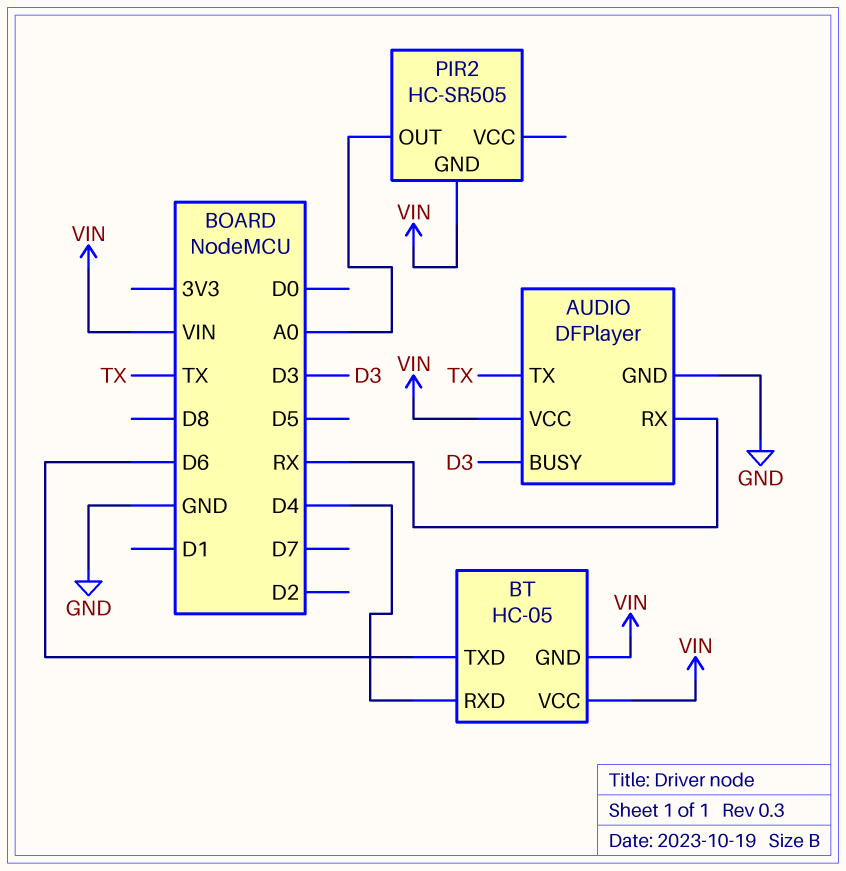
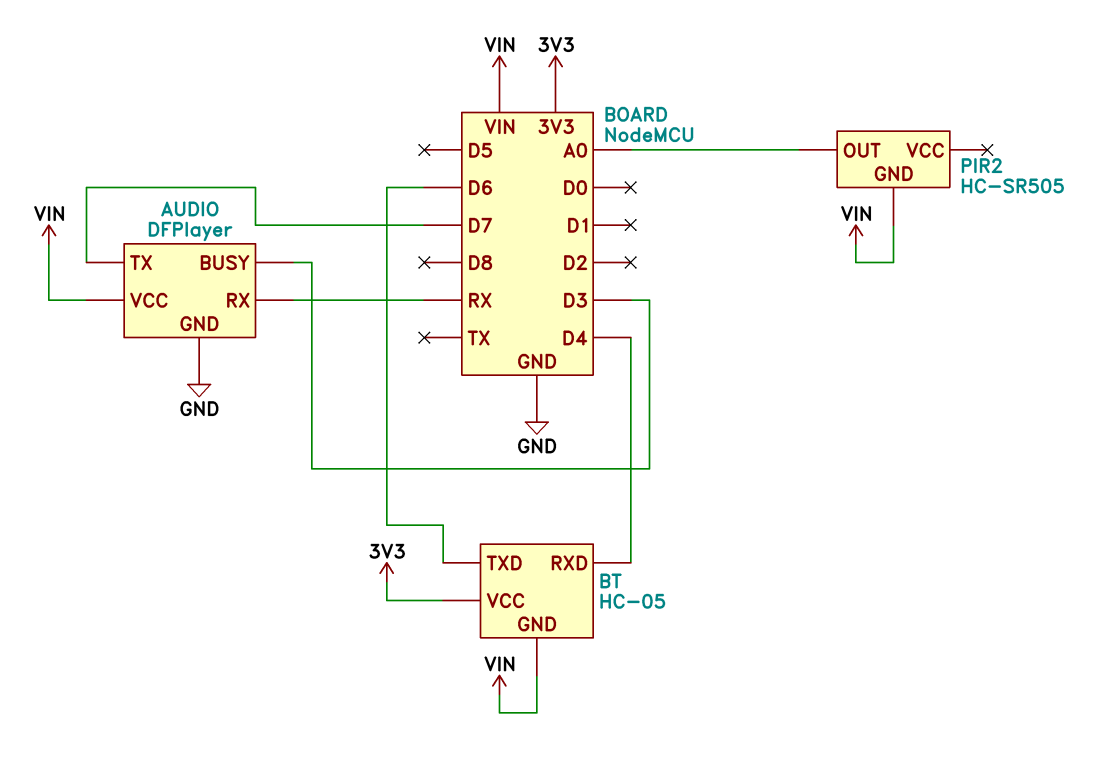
AUDIO pin TX: TX -> D7
BT pin VCC: VIN -> 3V3

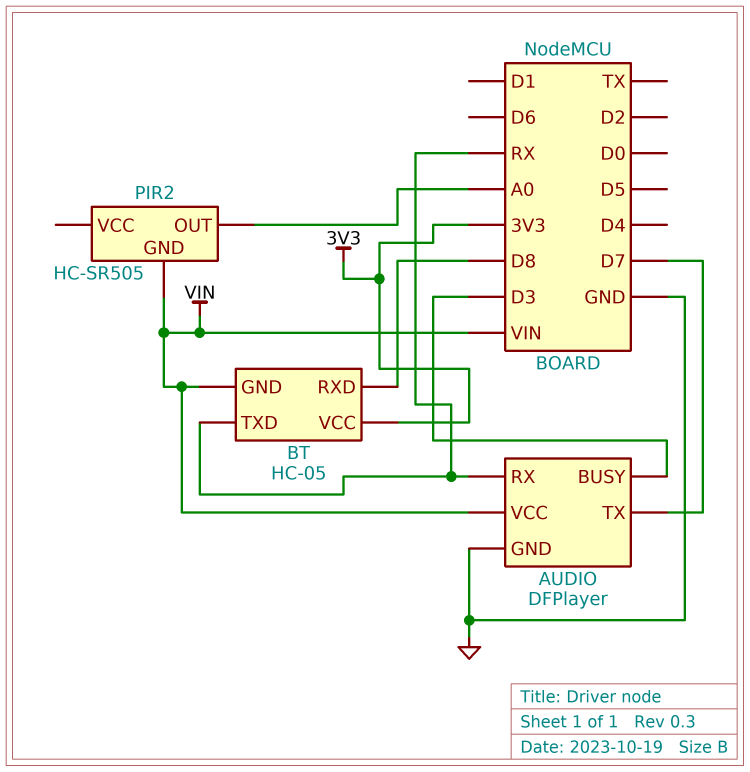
BT pin RXD: D4 -> D8
BT pin TXD: D6 -> RX

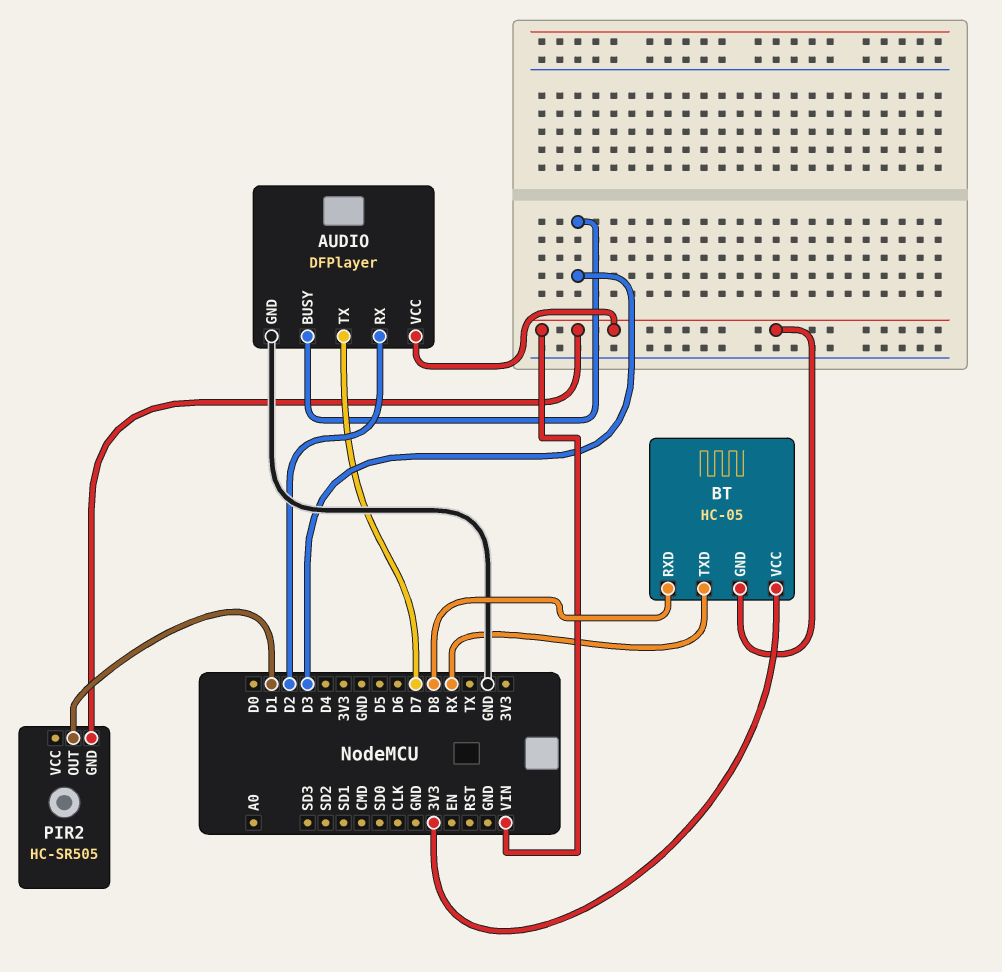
AUDIO pin RX: RX -> D2
PIR2 pin OUT: A0 -> D1

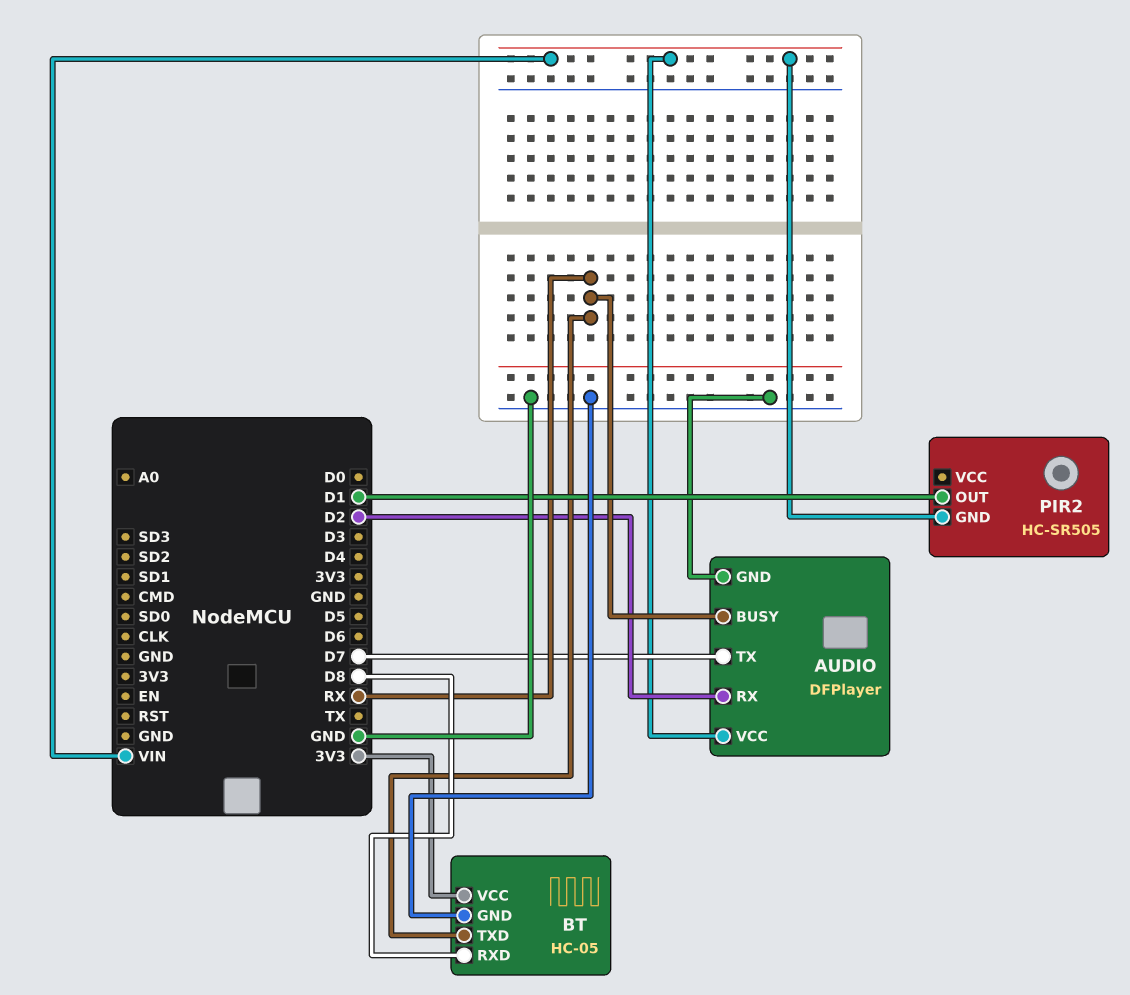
AUDIO pin BUSY: D3 -> RX
BT pin GND: VIN -> GND

